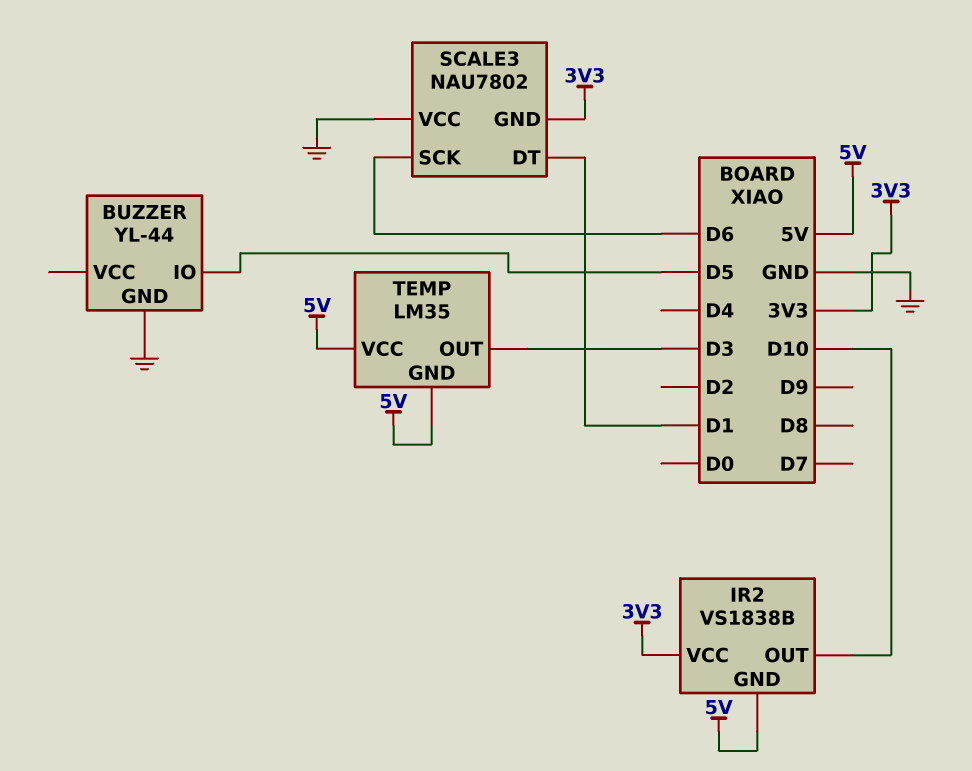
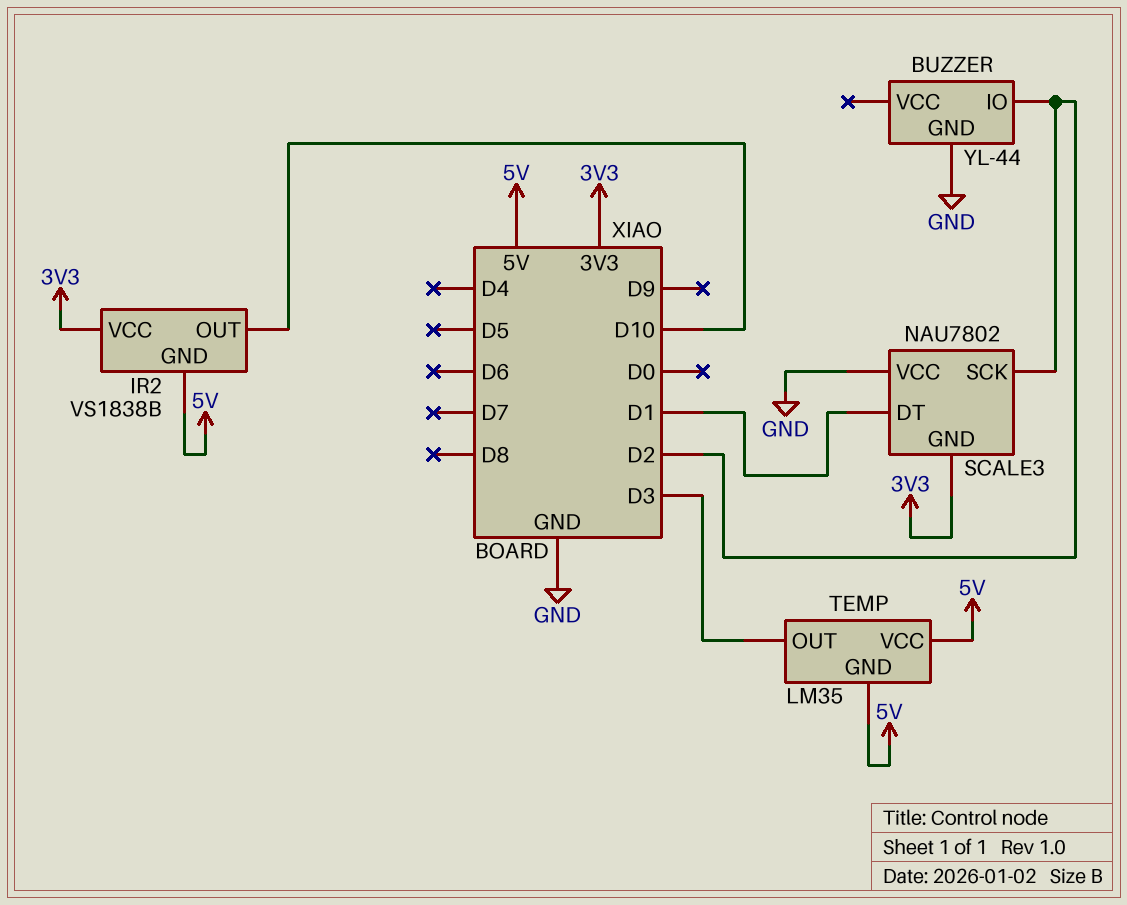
BUZZER pin IO: D5 -> D2
SCALE3 pin SCK: D6 -> D2

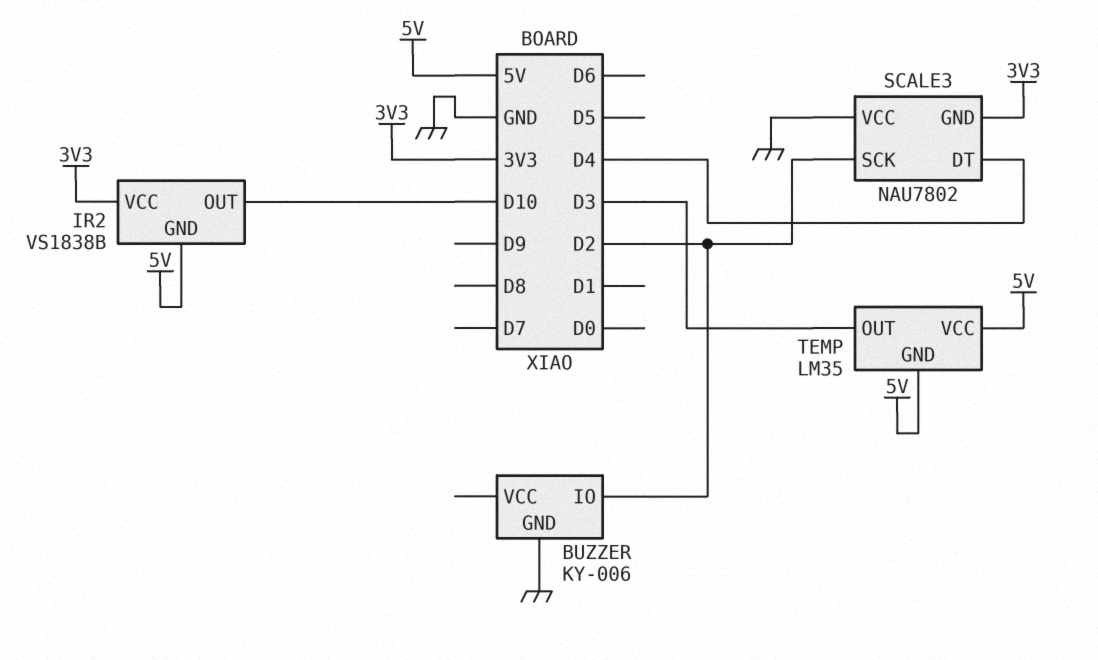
BUZZER: YL-44 -> KY-006
SCALE3 pin DT: D1 -> D4

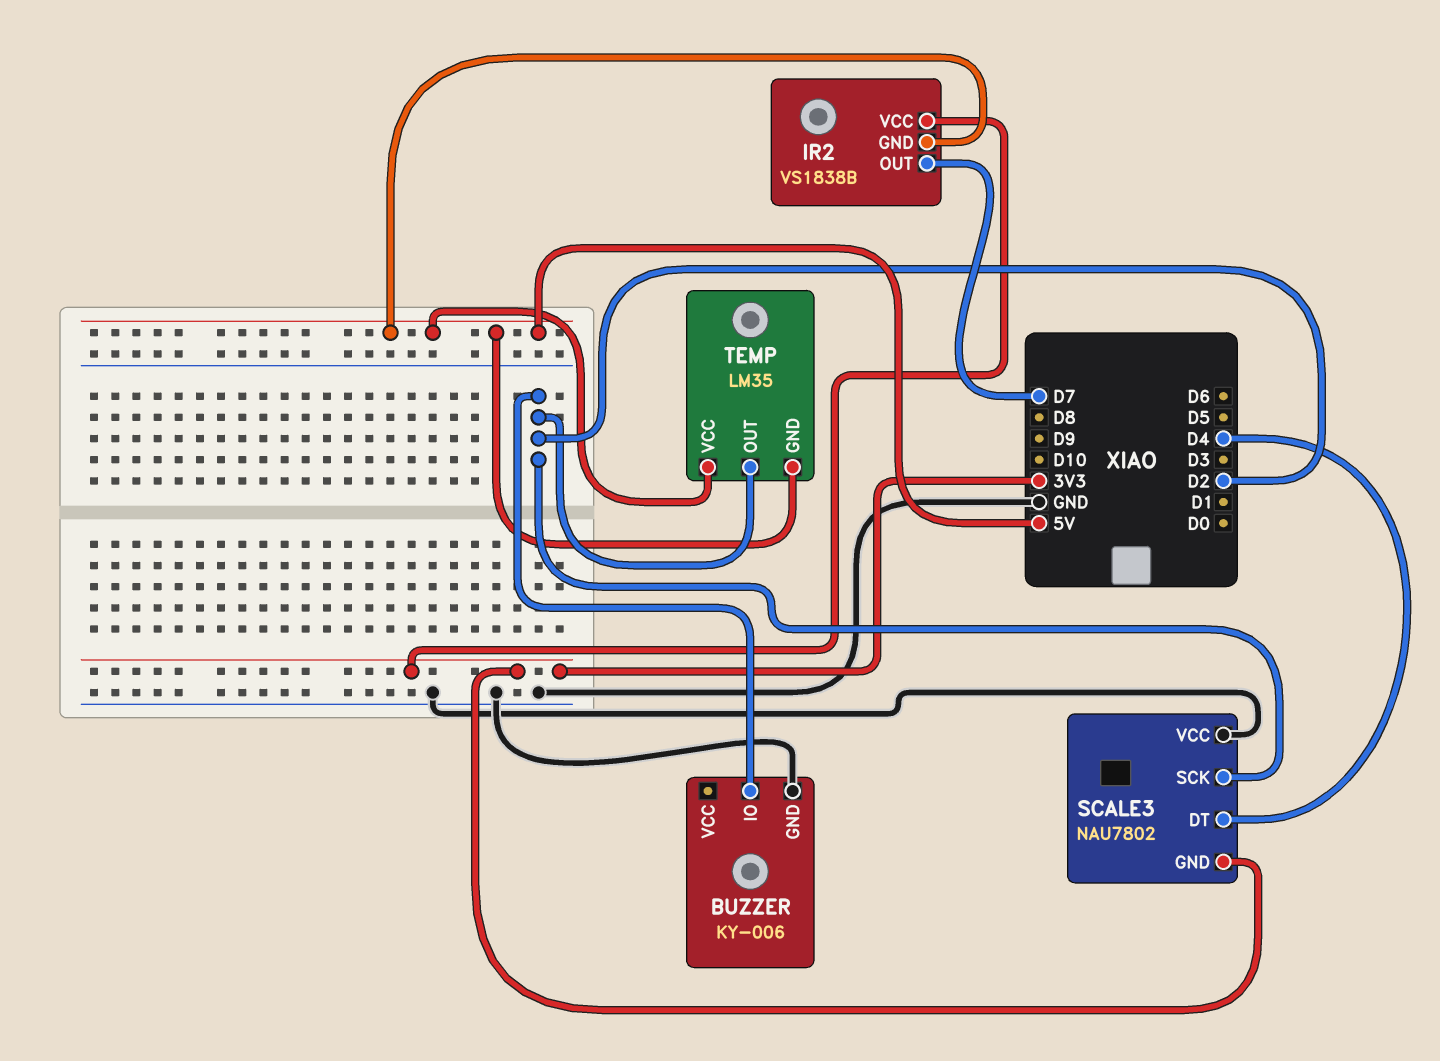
IR2 pin OUT: D10 -> D7
TEMP pin OUT: D3 -> D2

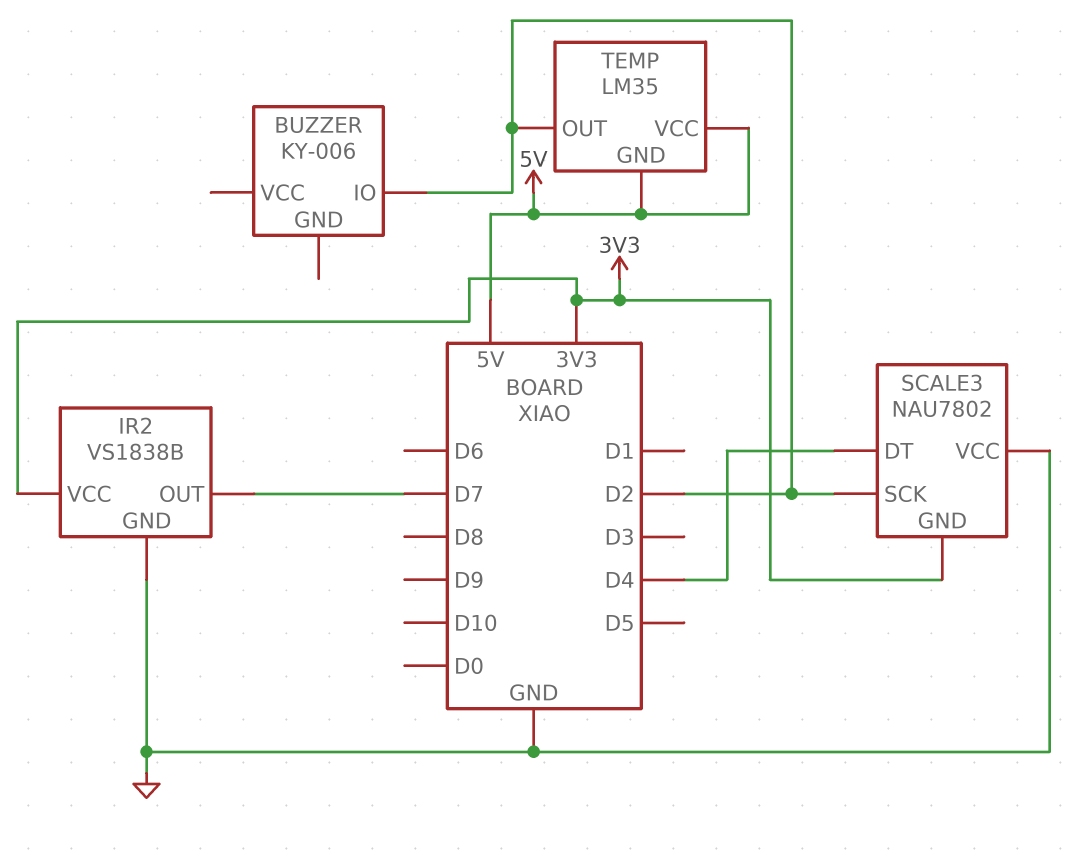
BUZZER pin GND: GND -> none
IR2 pin GND: 5V -> GND

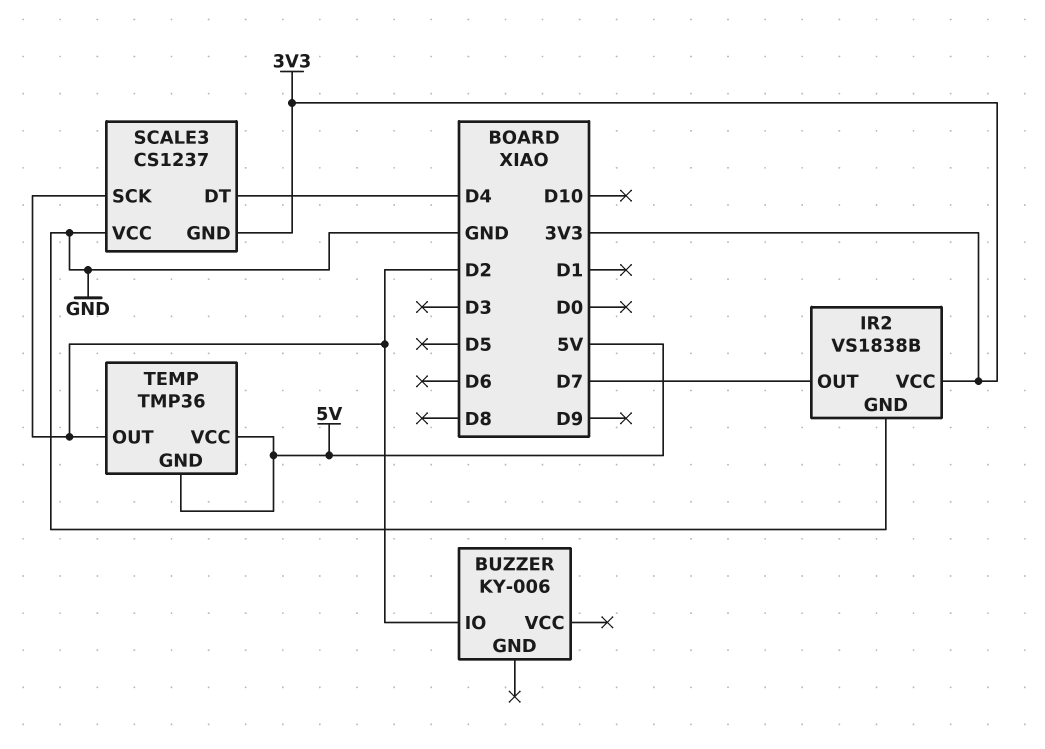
SCALE3: NAU7802 -> CS1237
TEMP: LM35 -> TMP36

